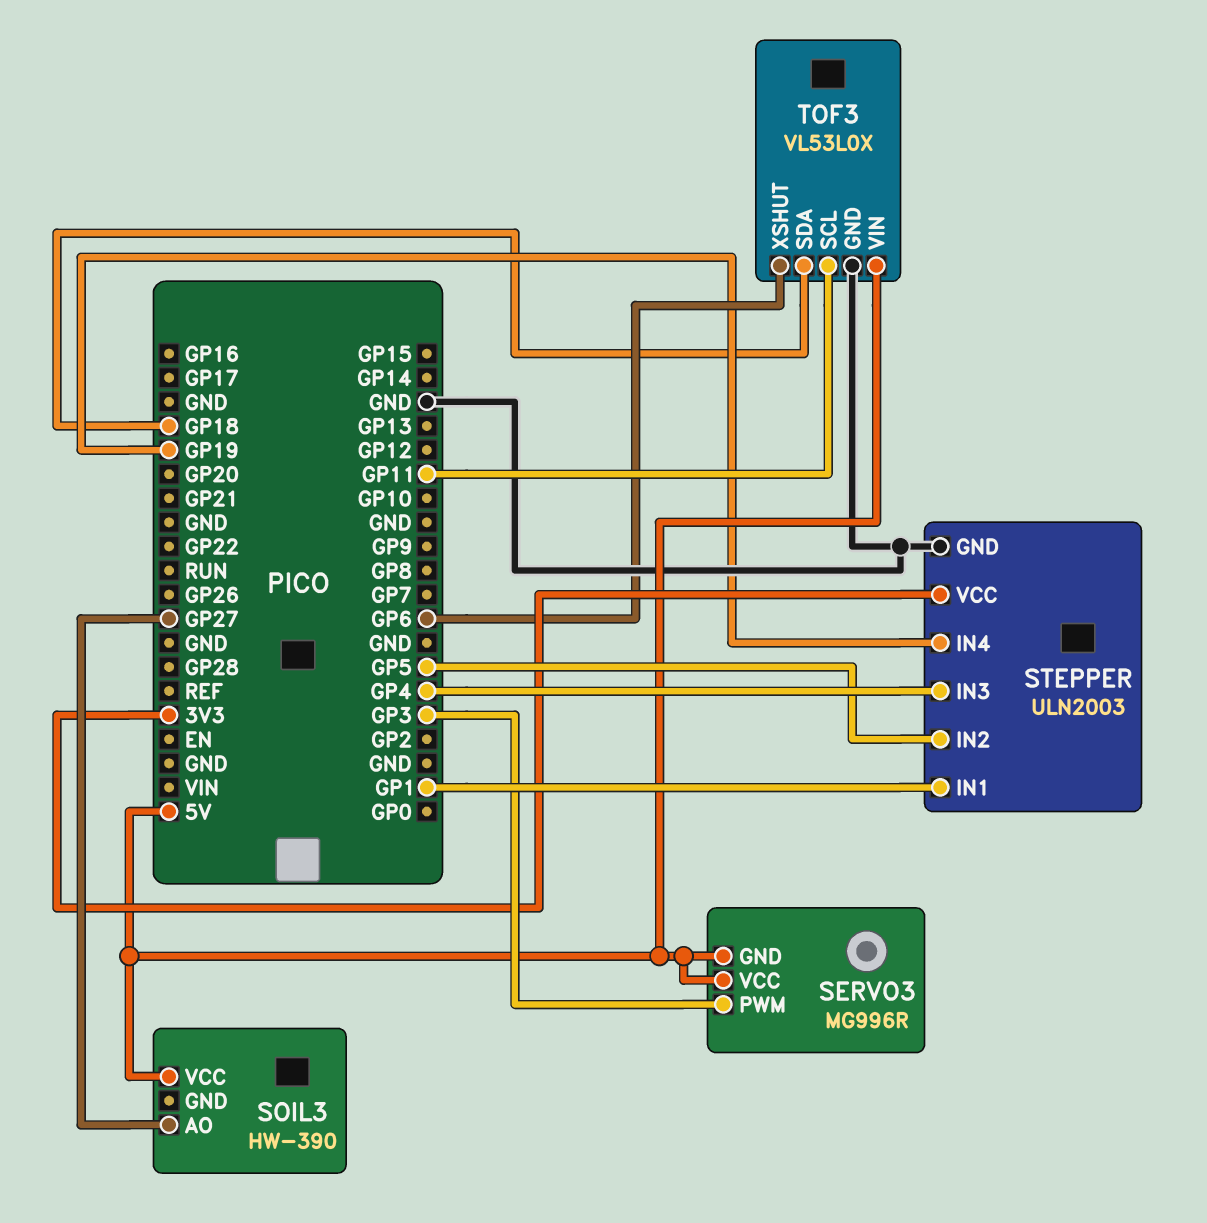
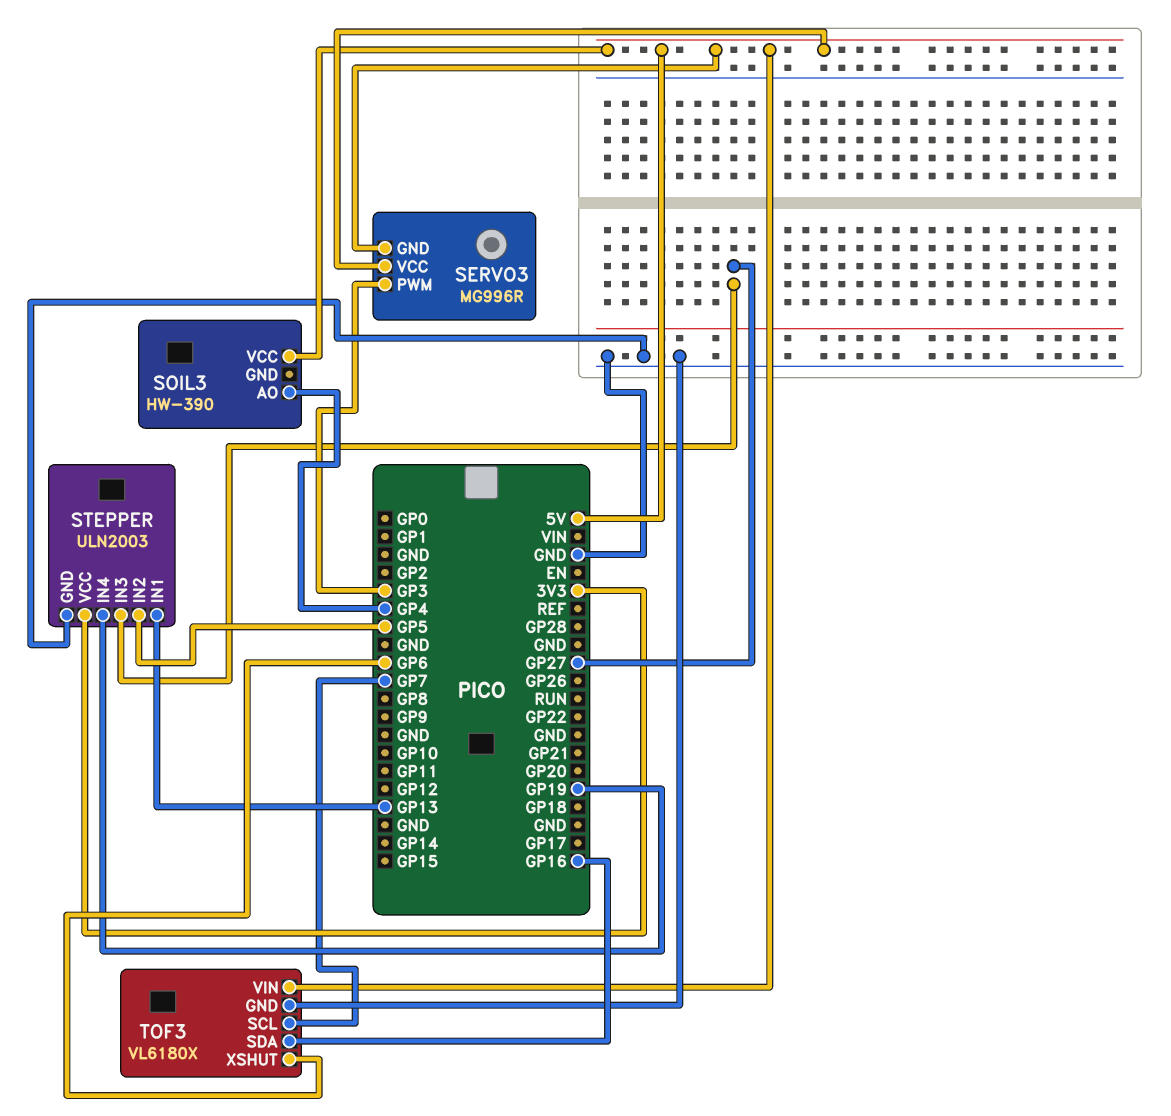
SOIL3 pin AO: GP27 -> GP4
STEPPER pin IN1: GP1 -> GP13
STEPPER pin IN3: GP4 -> GP27
TOF3: VL53L0X -> VL6180X
TOF3 pin SCL: GP11 -> GP7
TOF3 pin SDA: GP18 -> GP16

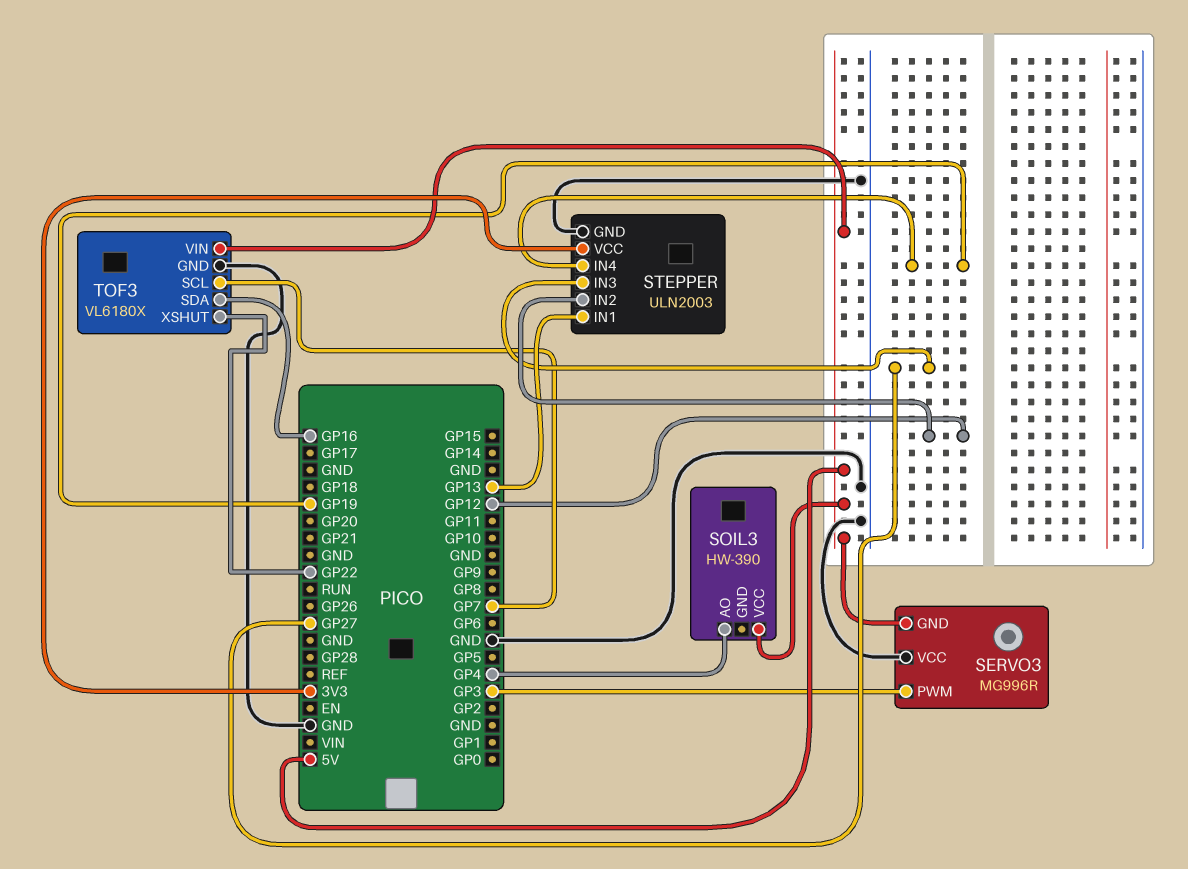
SERVO3 pin VCC: 5V -> GND
STEPPER pin IN2: GP5 -> GP12
TOF3 pin XSHUT: GP6 -> GP22

